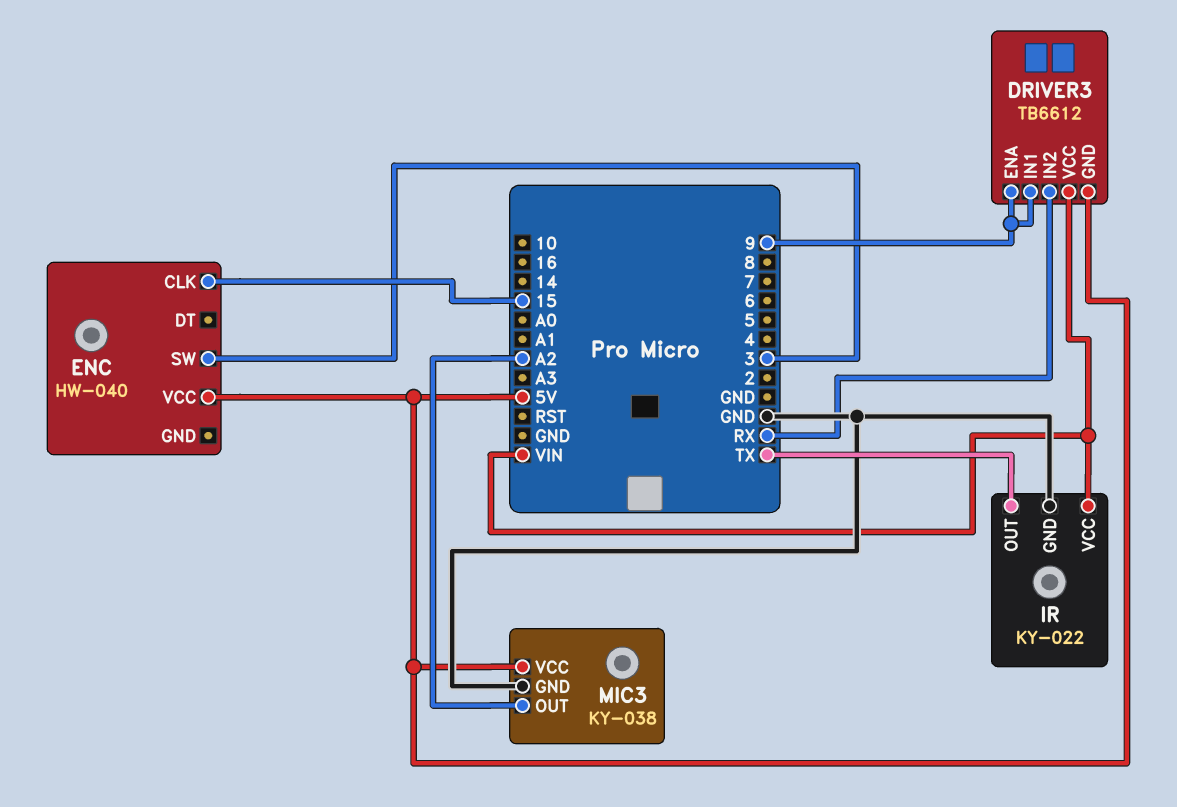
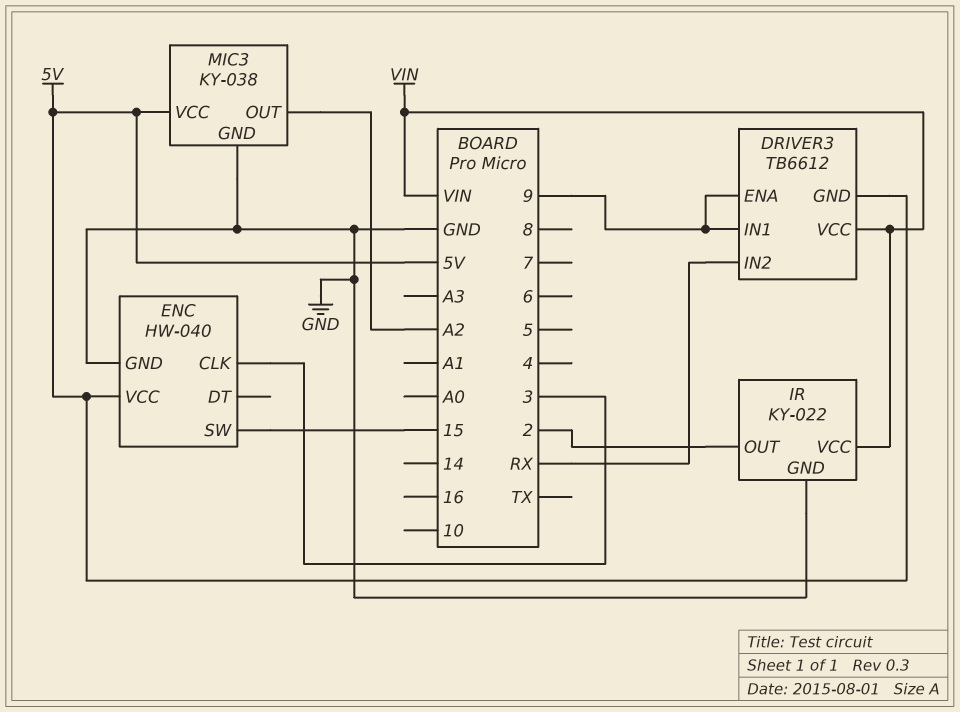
ENC pin CLK: 15 -> 3
ENC pin GND: none -> GND
ENC pin SW: 3 -> 15
IR pin OUT: TX -> 2

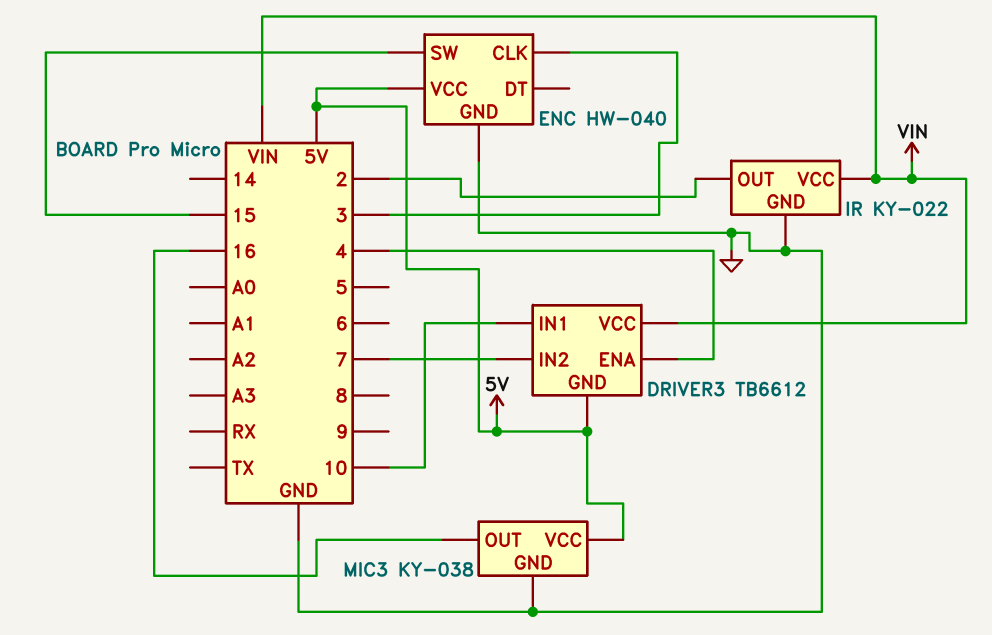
DRIVER3 pin ENA: 9 -> 4
DRIVER3 pin IN1: 9 -> 10
DRIVER3 pin IN2: RX -> 7
MIC3 pin OUT: A2 -> 16

